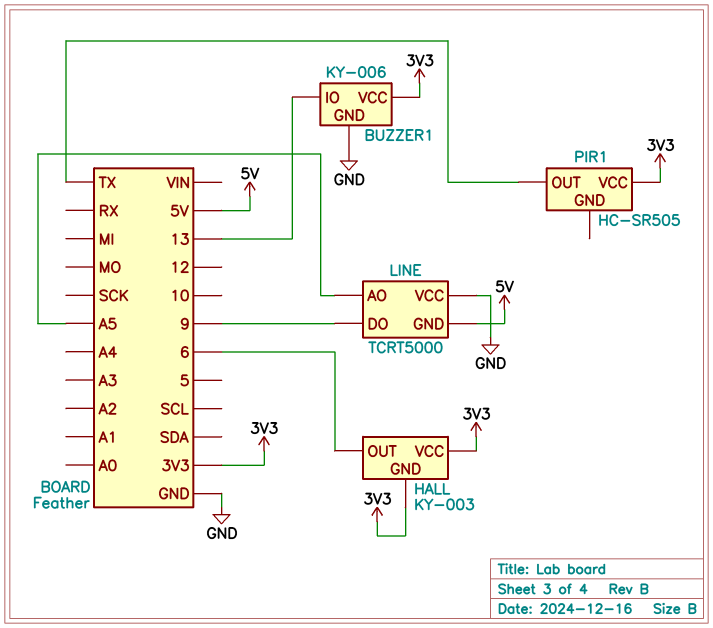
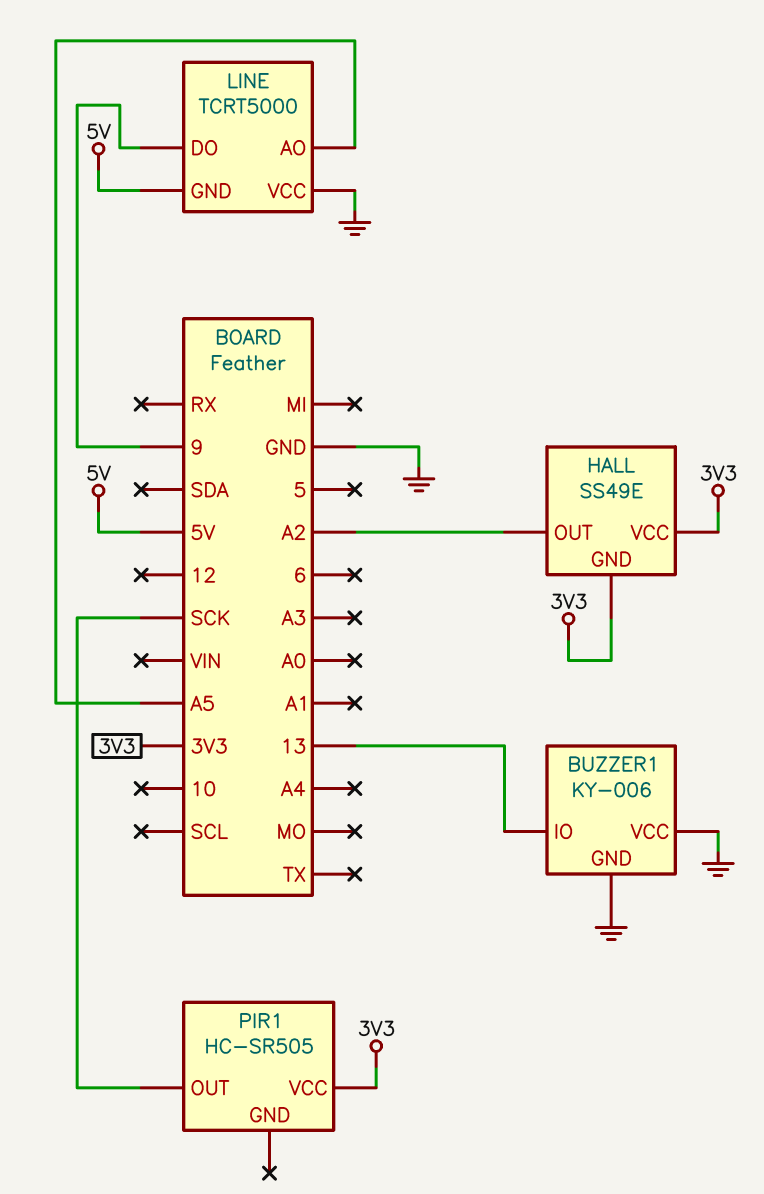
BUZZER1 pin VCC: 3V3 -> GND
HALL: KY-003 -> SS49E
HALL pin OUT: 6 -> A2
PIR1 pin OUT: TX -> SCK

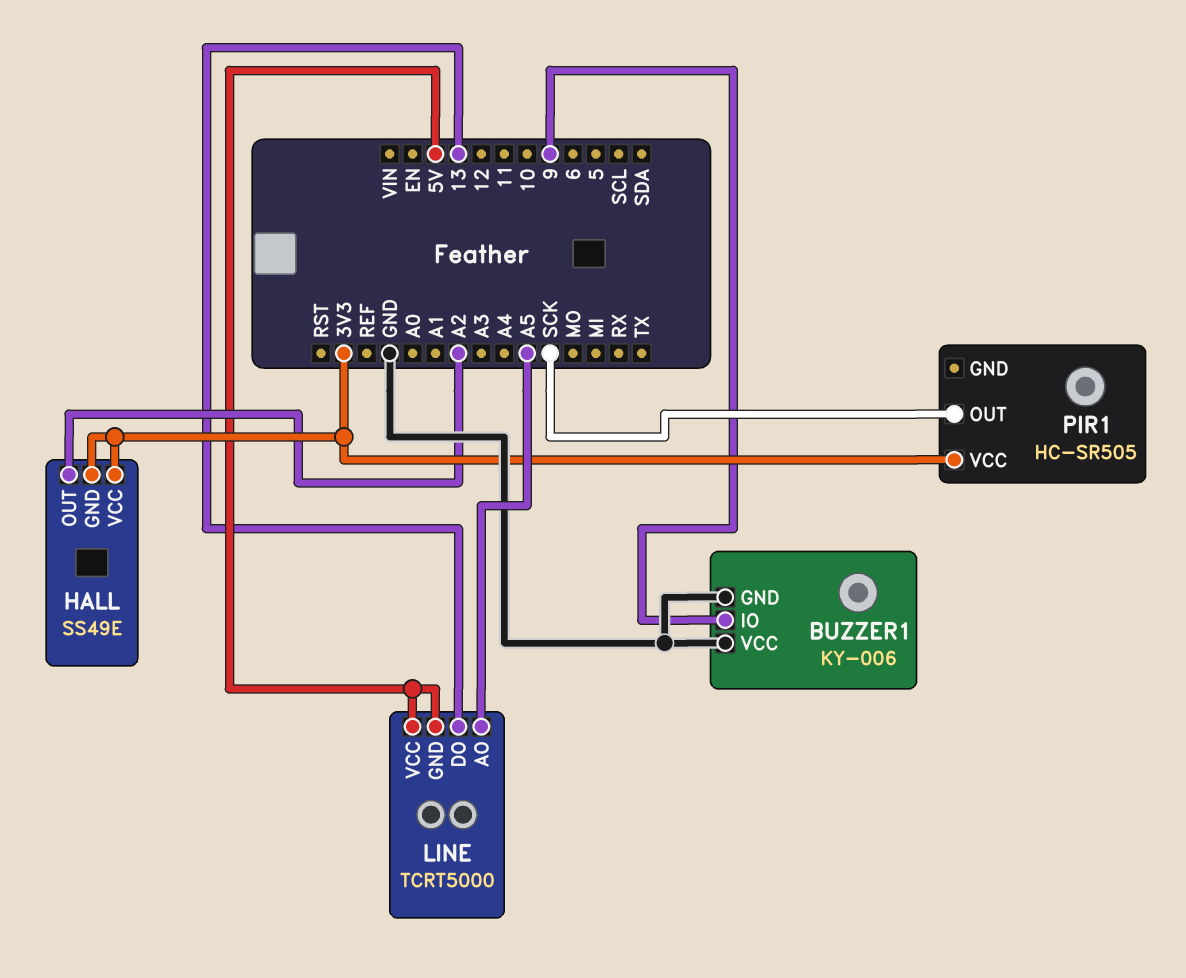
BUZZER1 pin IO: 13 -> 9
LINE pin DO: 9 -> 13
LINE pin VCC: GND -> 5V

